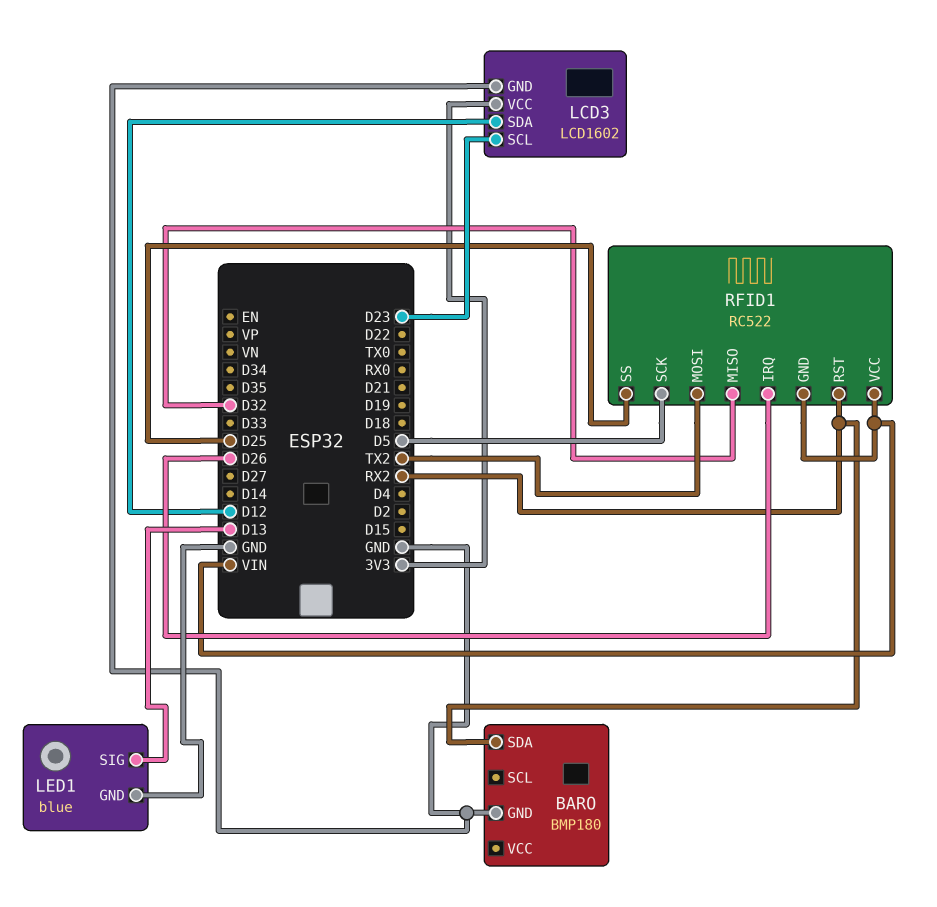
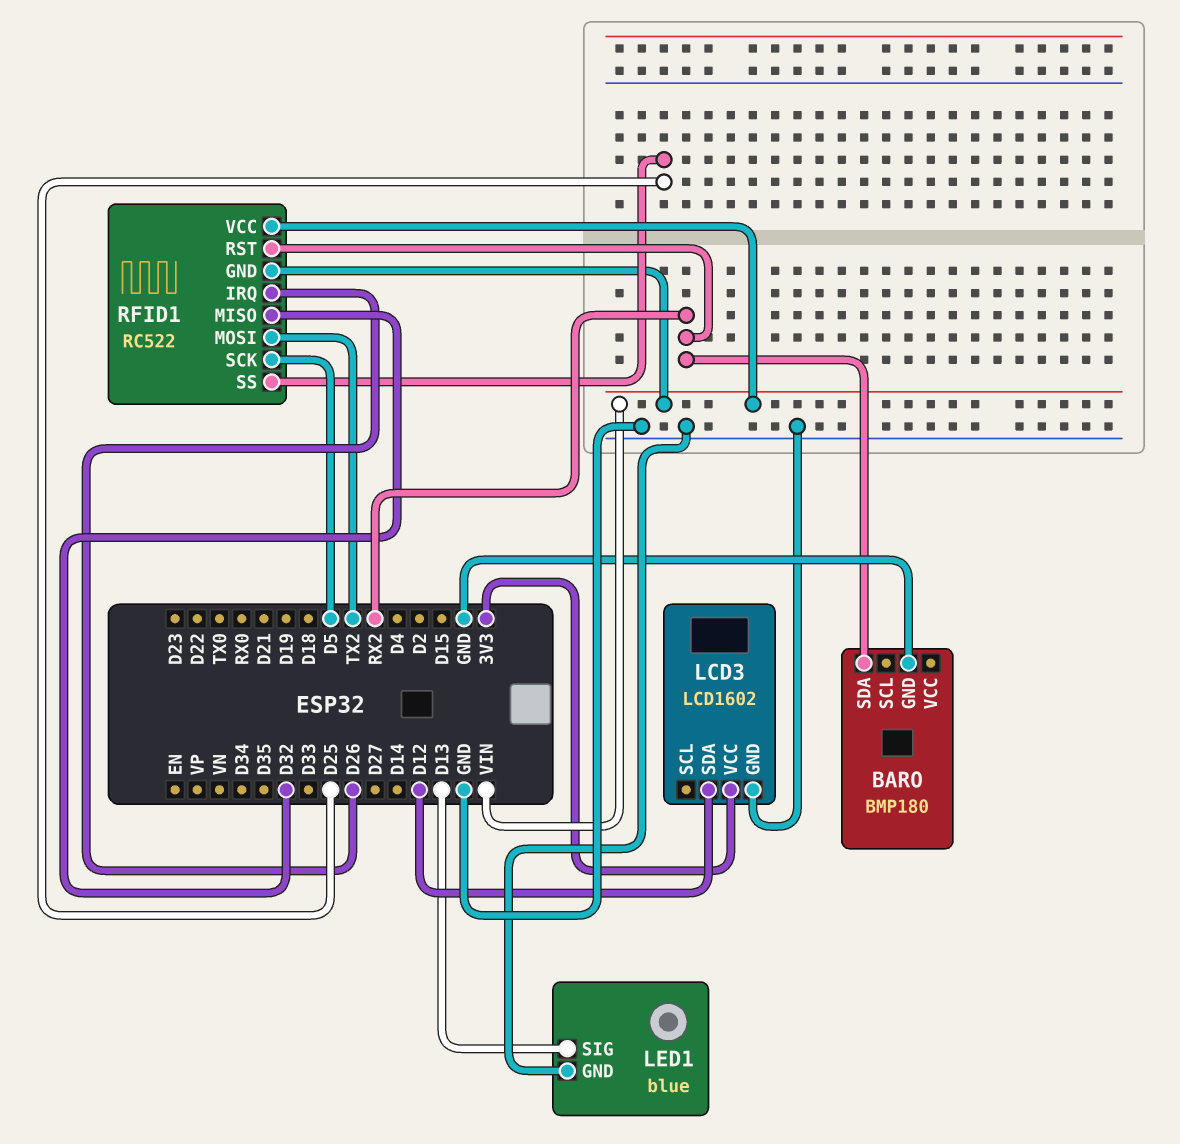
LCD3 pin SCL: D23 -> none

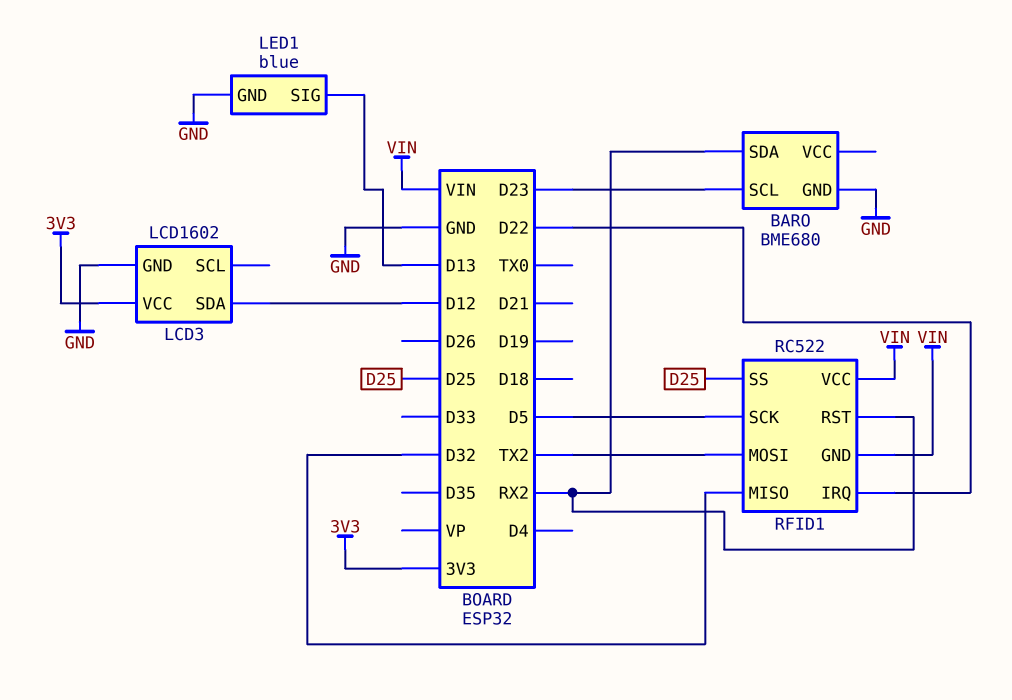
BARO: BMP180 -> BME680
BARO pin SCL: none -> D23
RFID1 pin IRQ: D26 -> D22

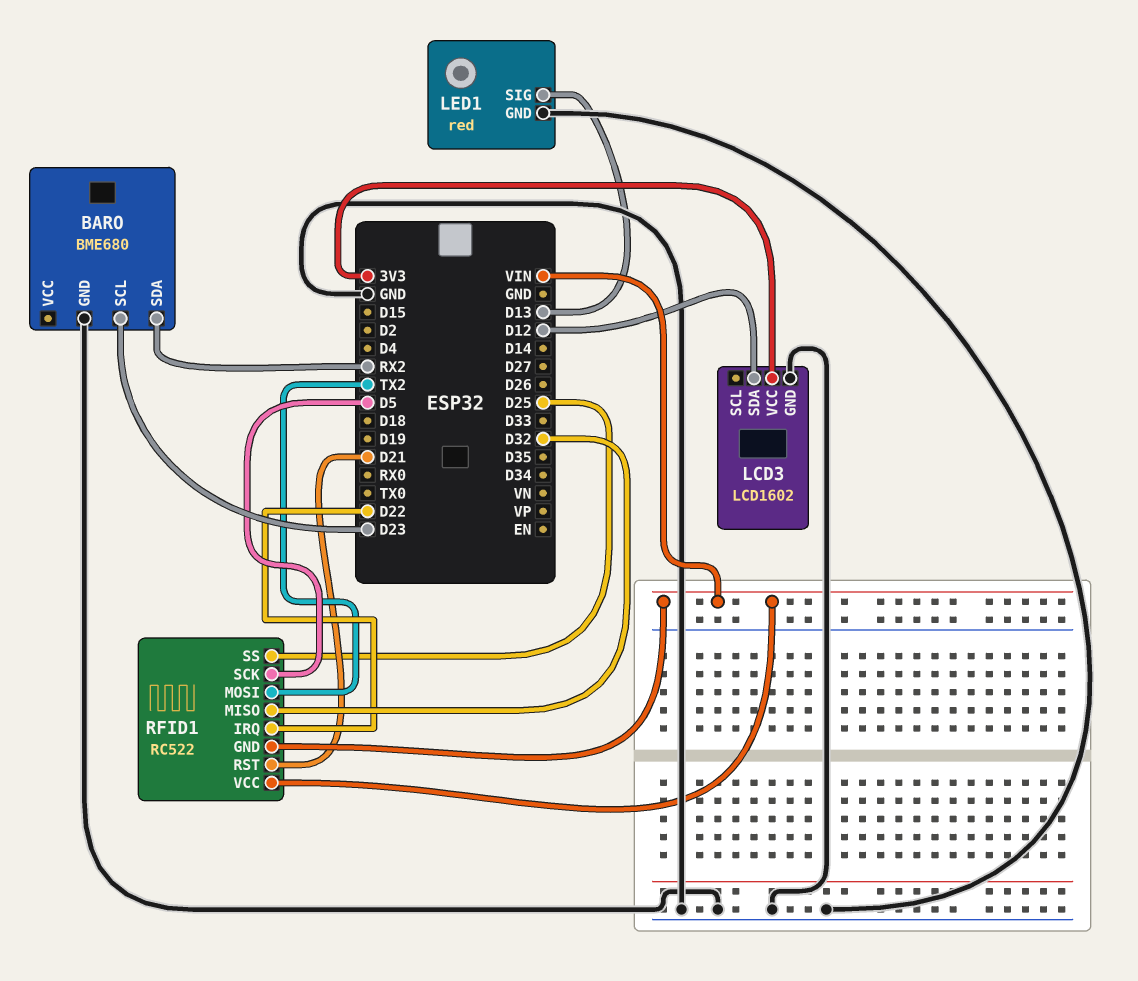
LED1: blue -> red
RFID1 pin RST: RX2 -> D21

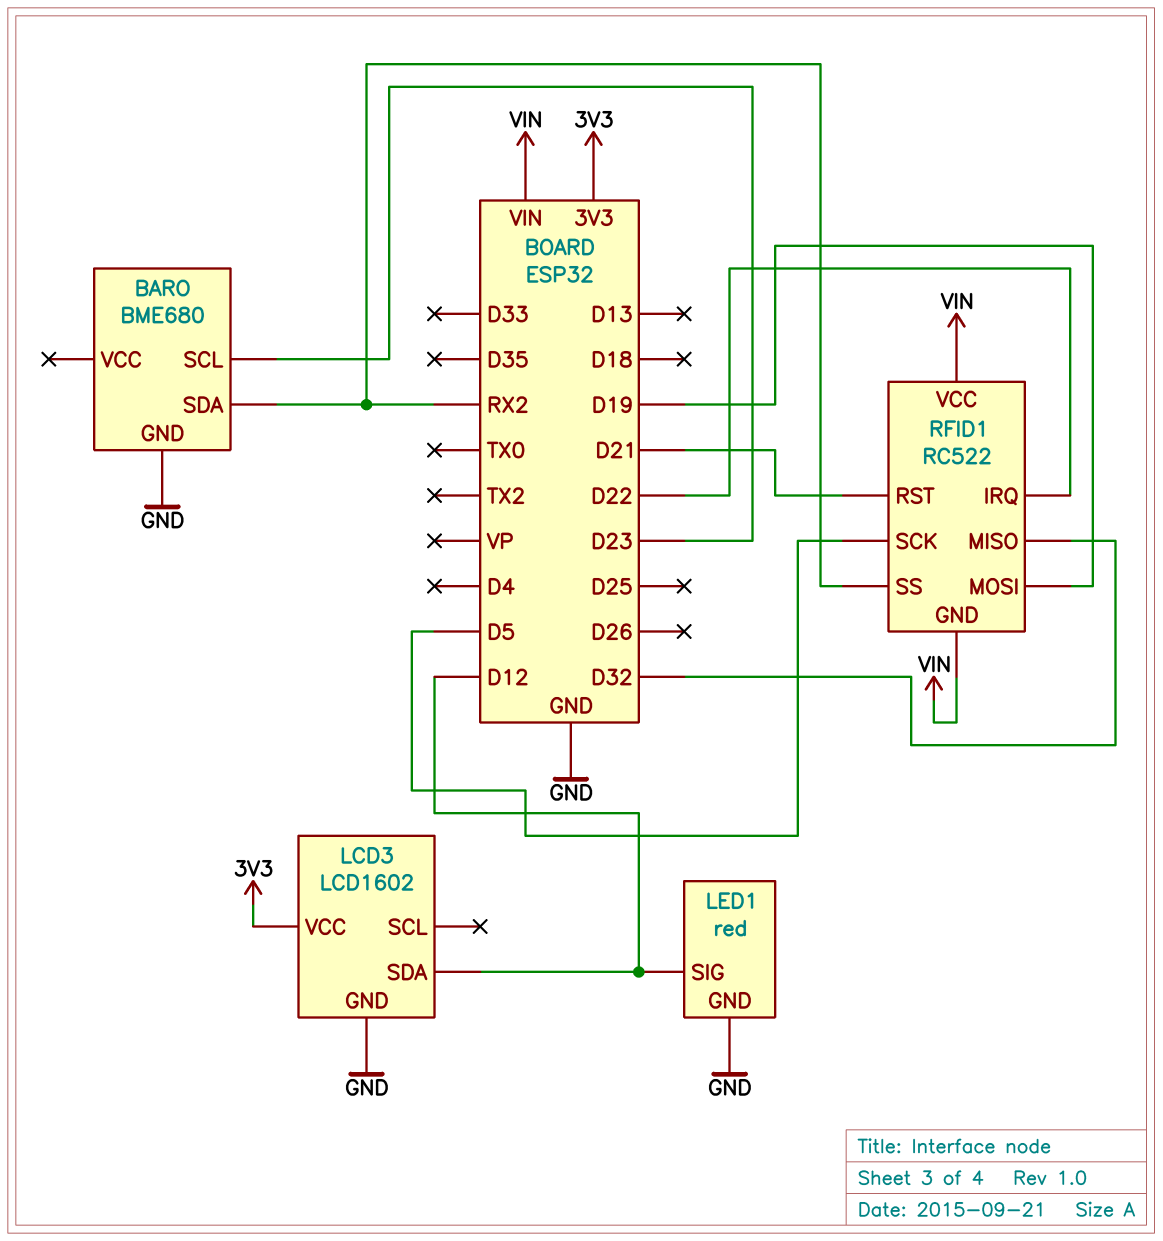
LED1 pin SIG: D13 -> D12
RFID1 pin MOSI: TX2 -> D19
RFID1 pin SS: D25 -> RX2

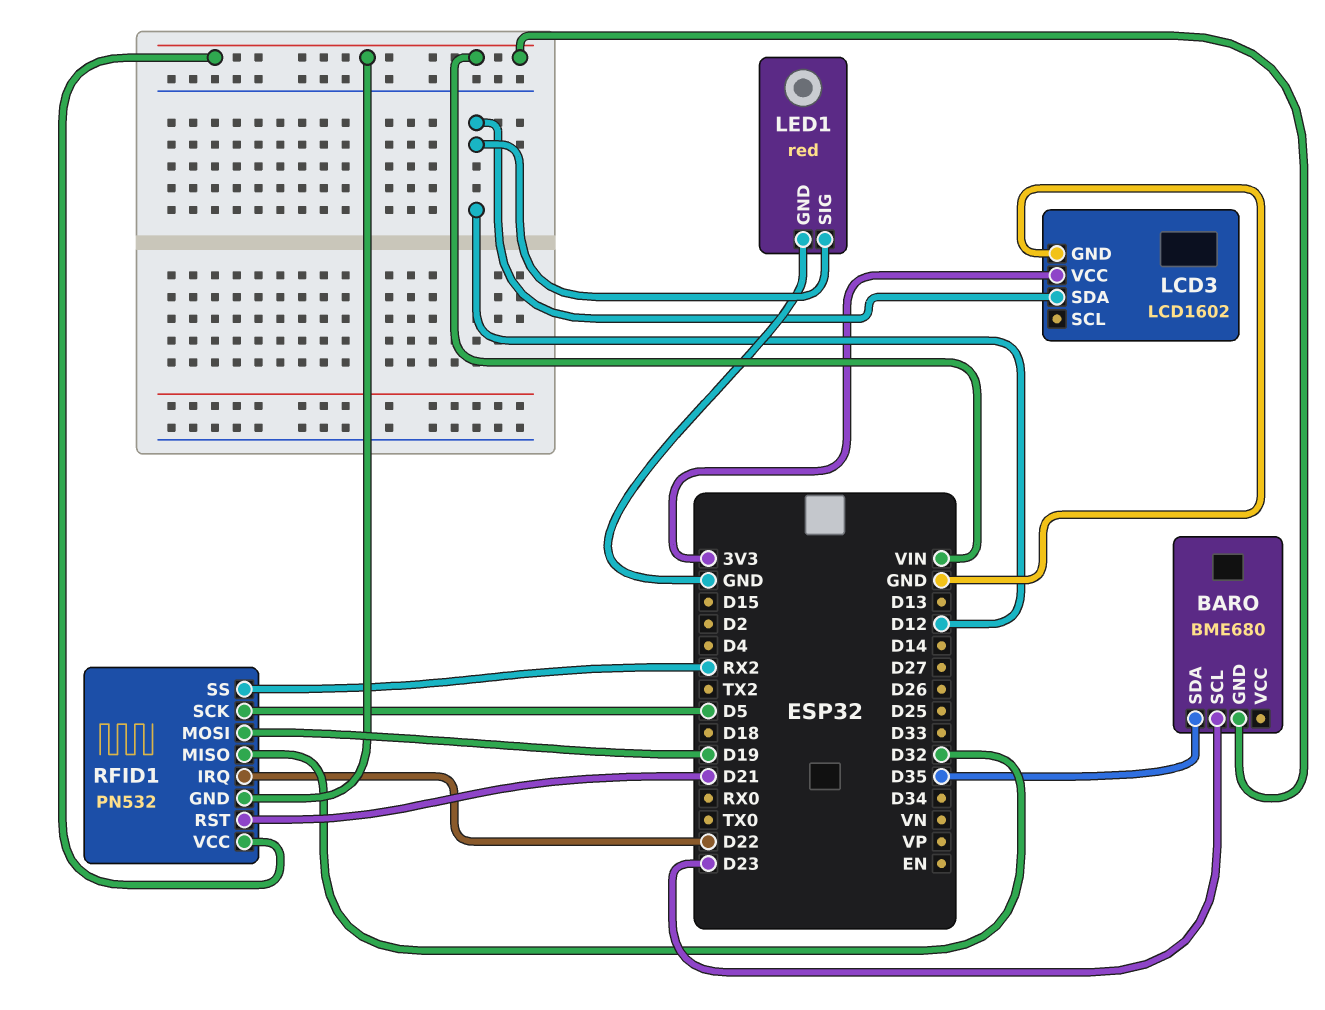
BARO pin GND: GND -> VIN
BARO pin SDA: RX2 -> D35
RFID1: RC522 -> PN532

